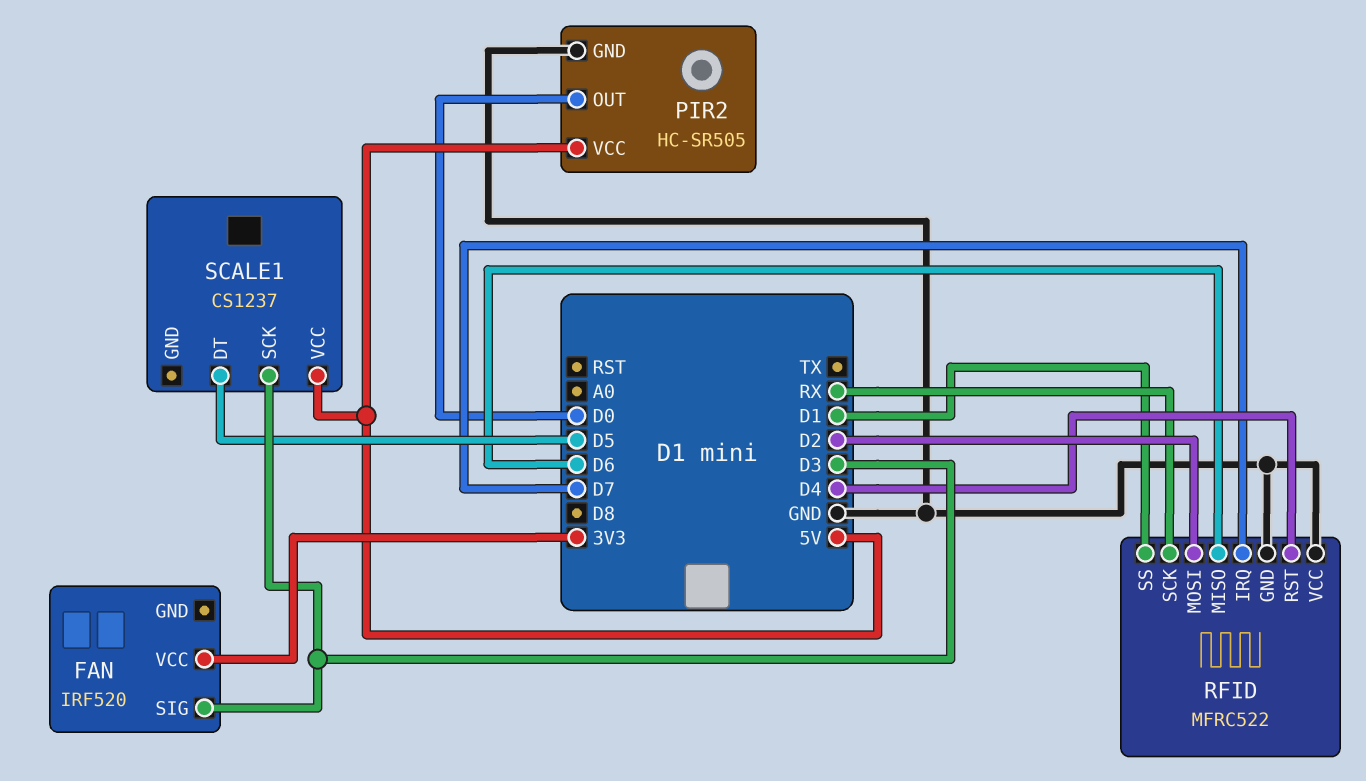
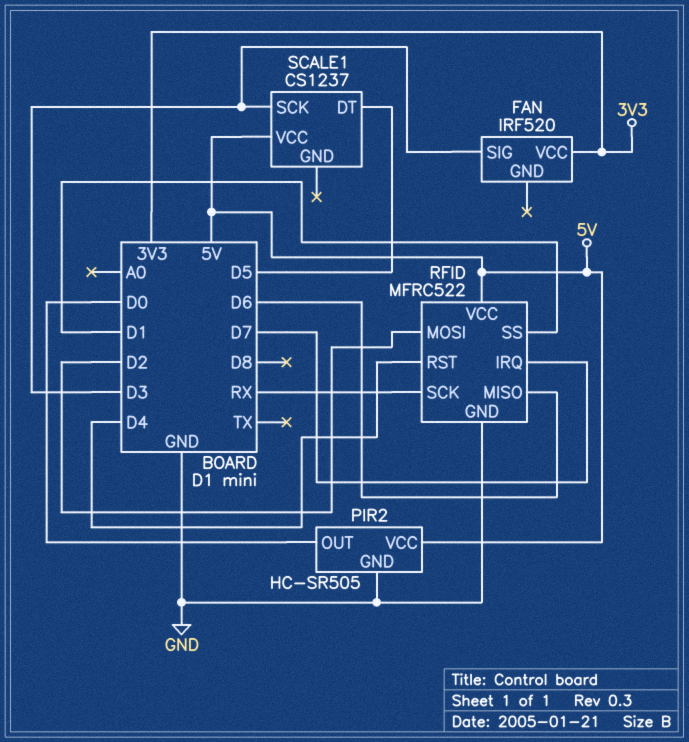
RFID pin VCC: GND -> 5V

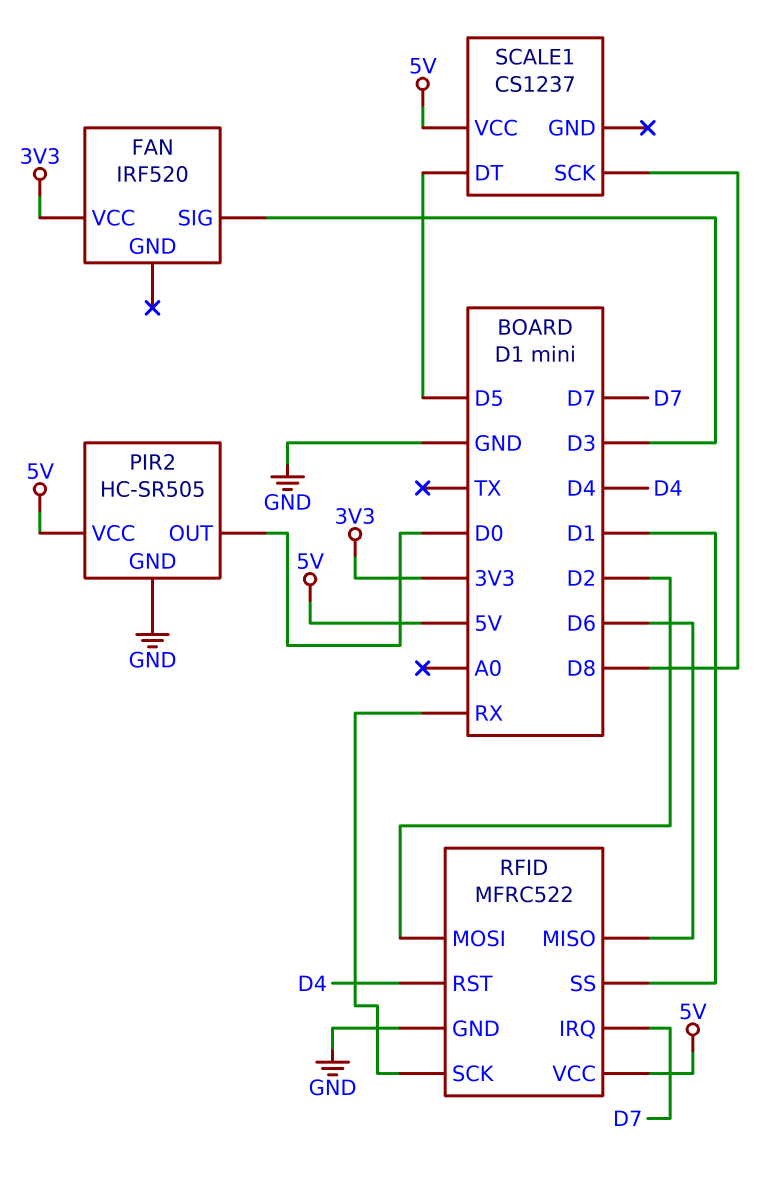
SCALE1 pin SCK: D3 -> D8

